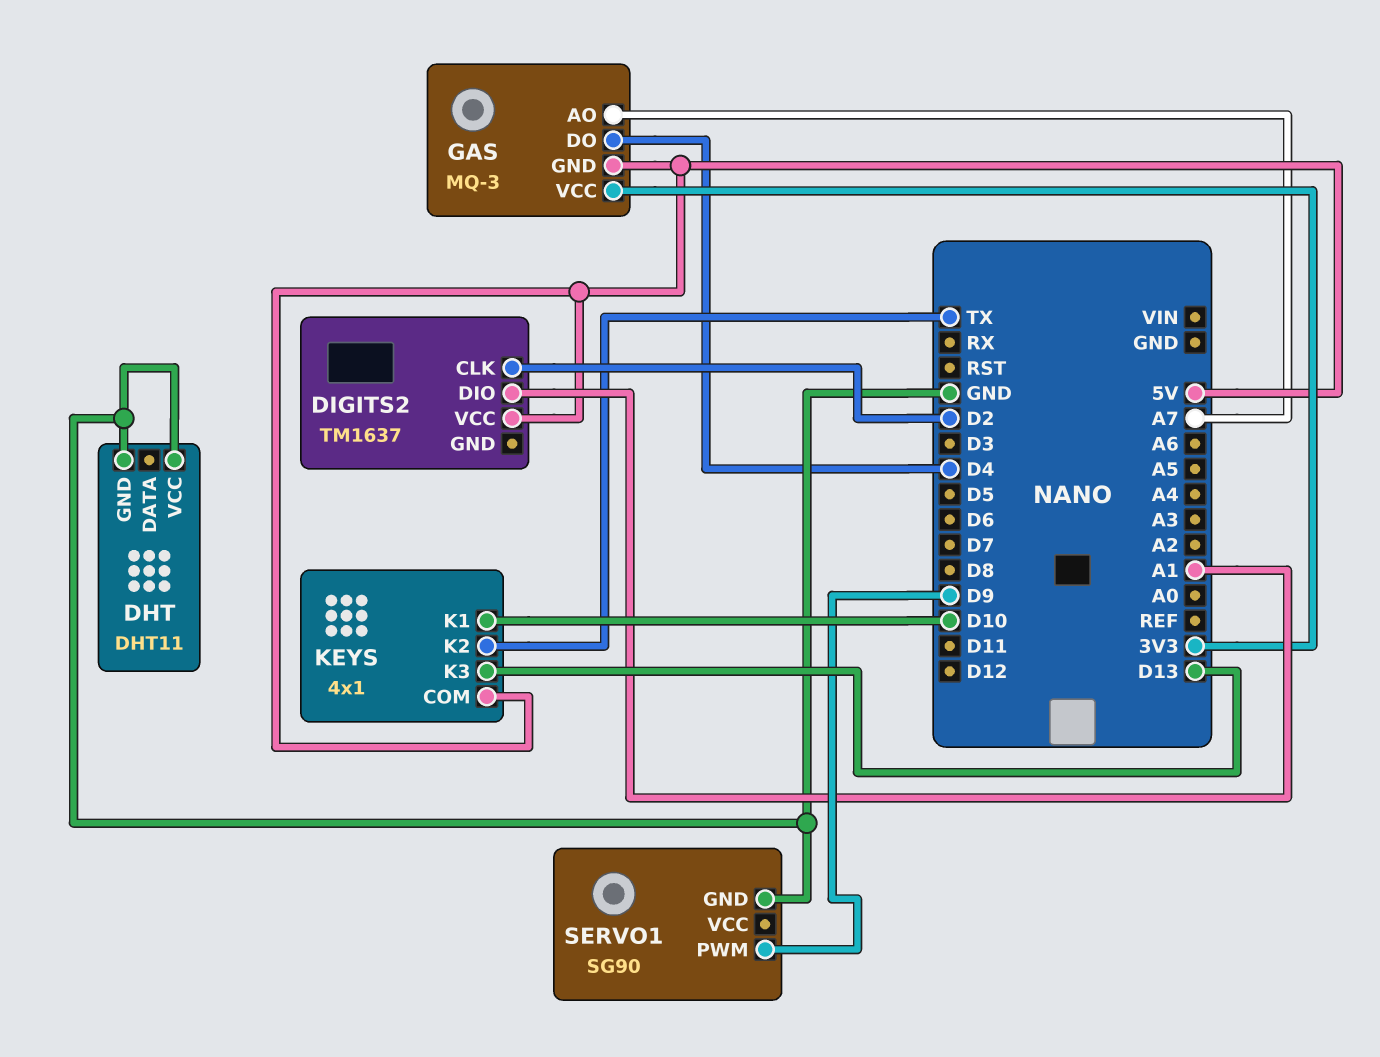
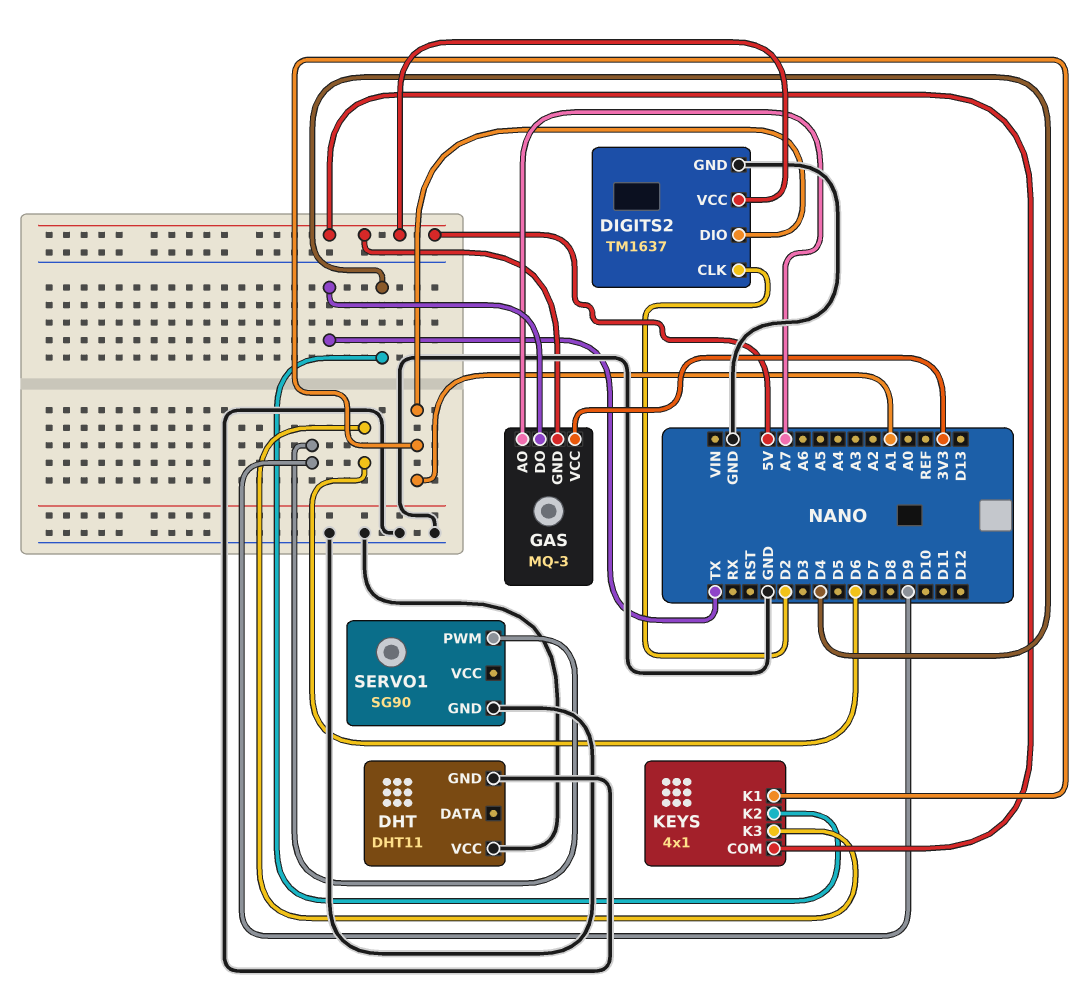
DIGITS2 pin GND: none -> GND
GAS pin DO: D4 -> TX
KEYS pin K1: D10 -> A1
KEYS pin K2: TX -> D4
KEYS pin K3: D13 -> D6

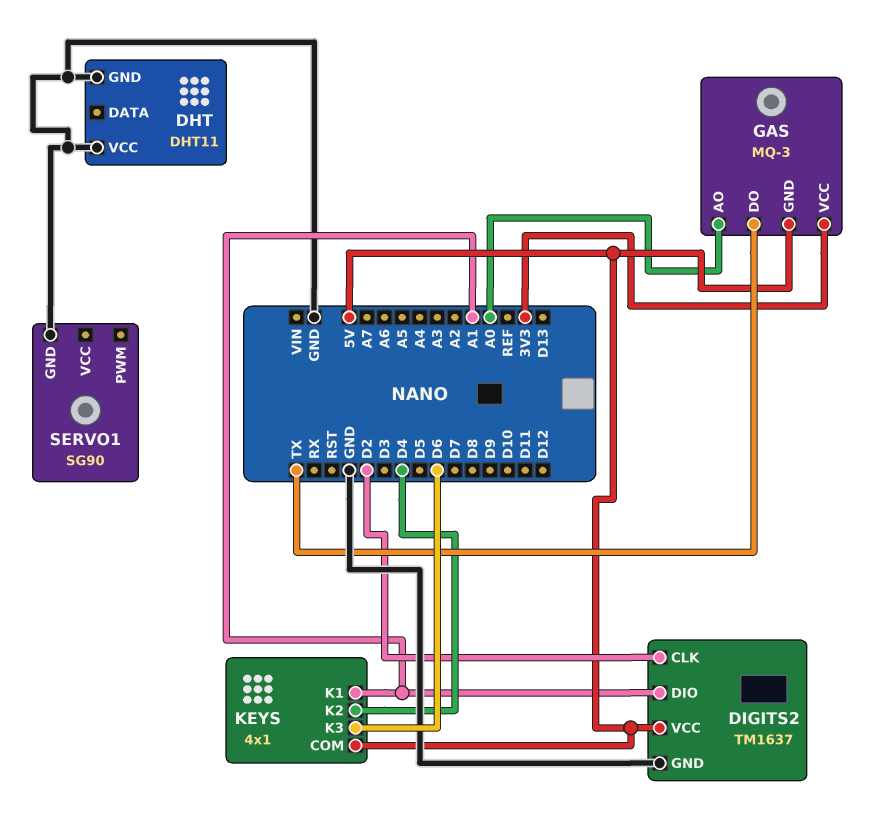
GAS pin AO: A7 -> A0
SERVO1 pin PWM: D9 -> none

